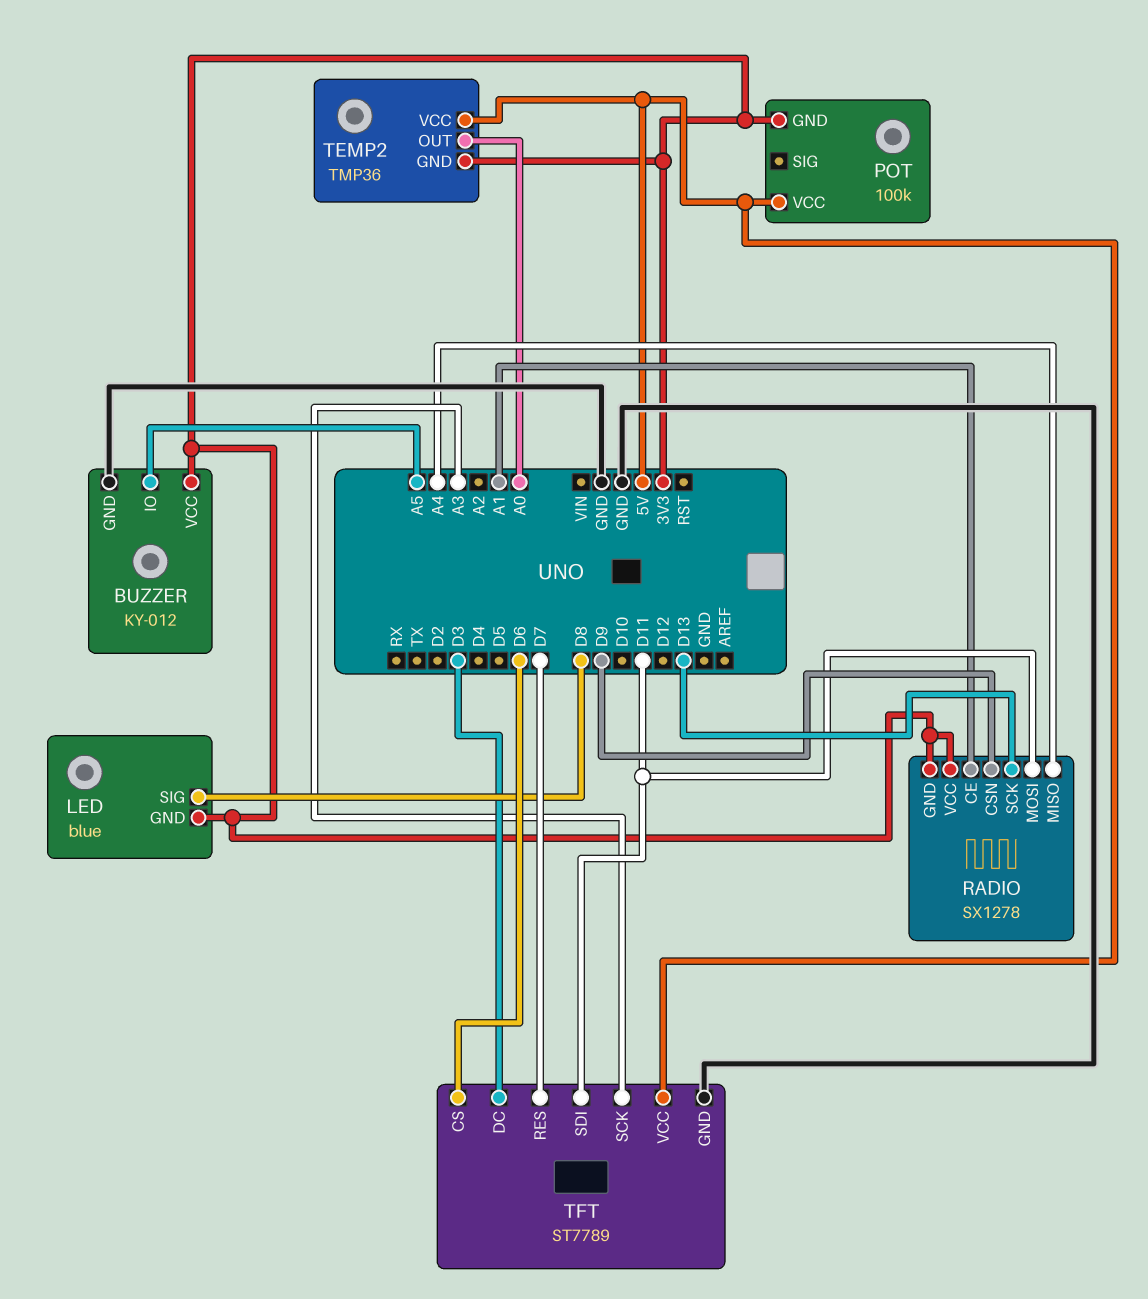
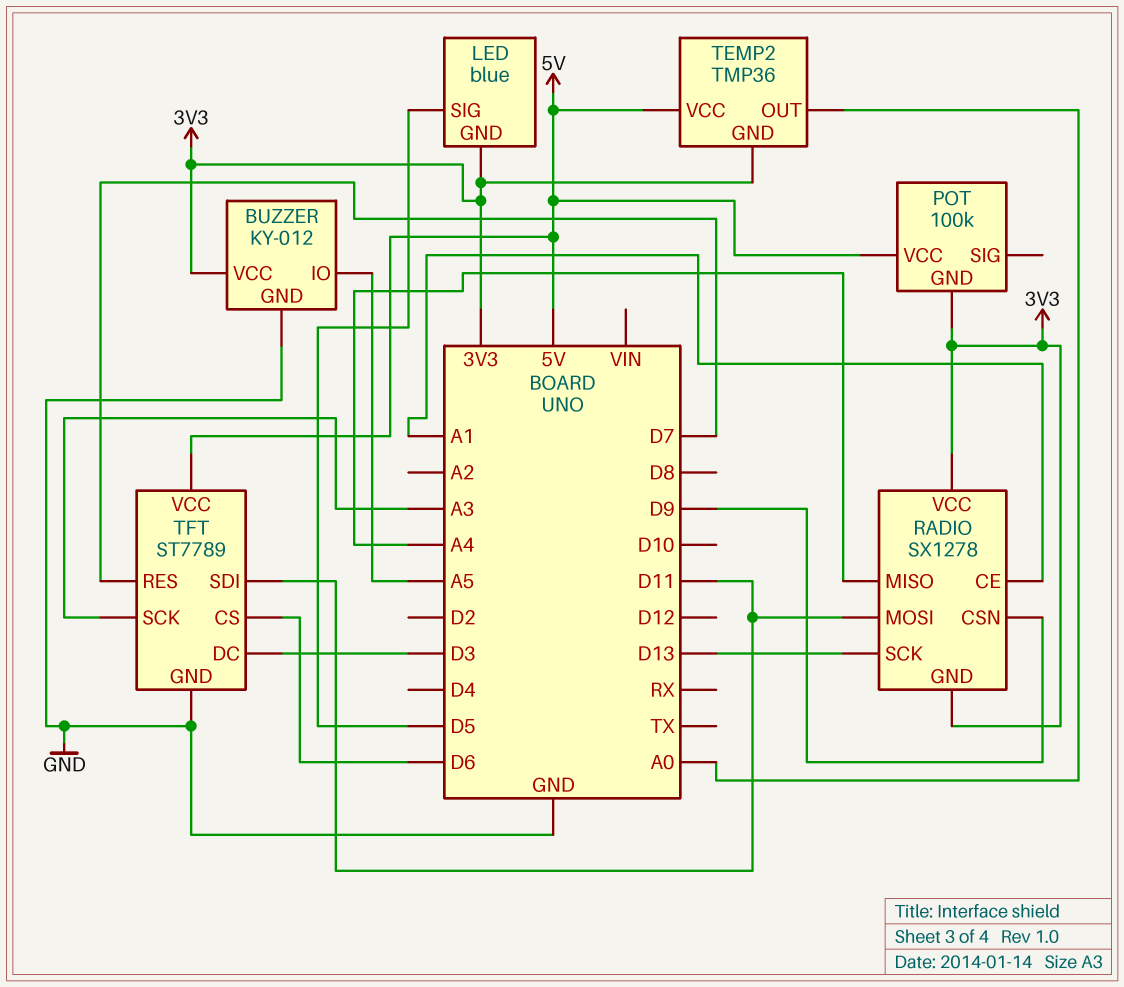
LED pin SIG: D8 -> D5

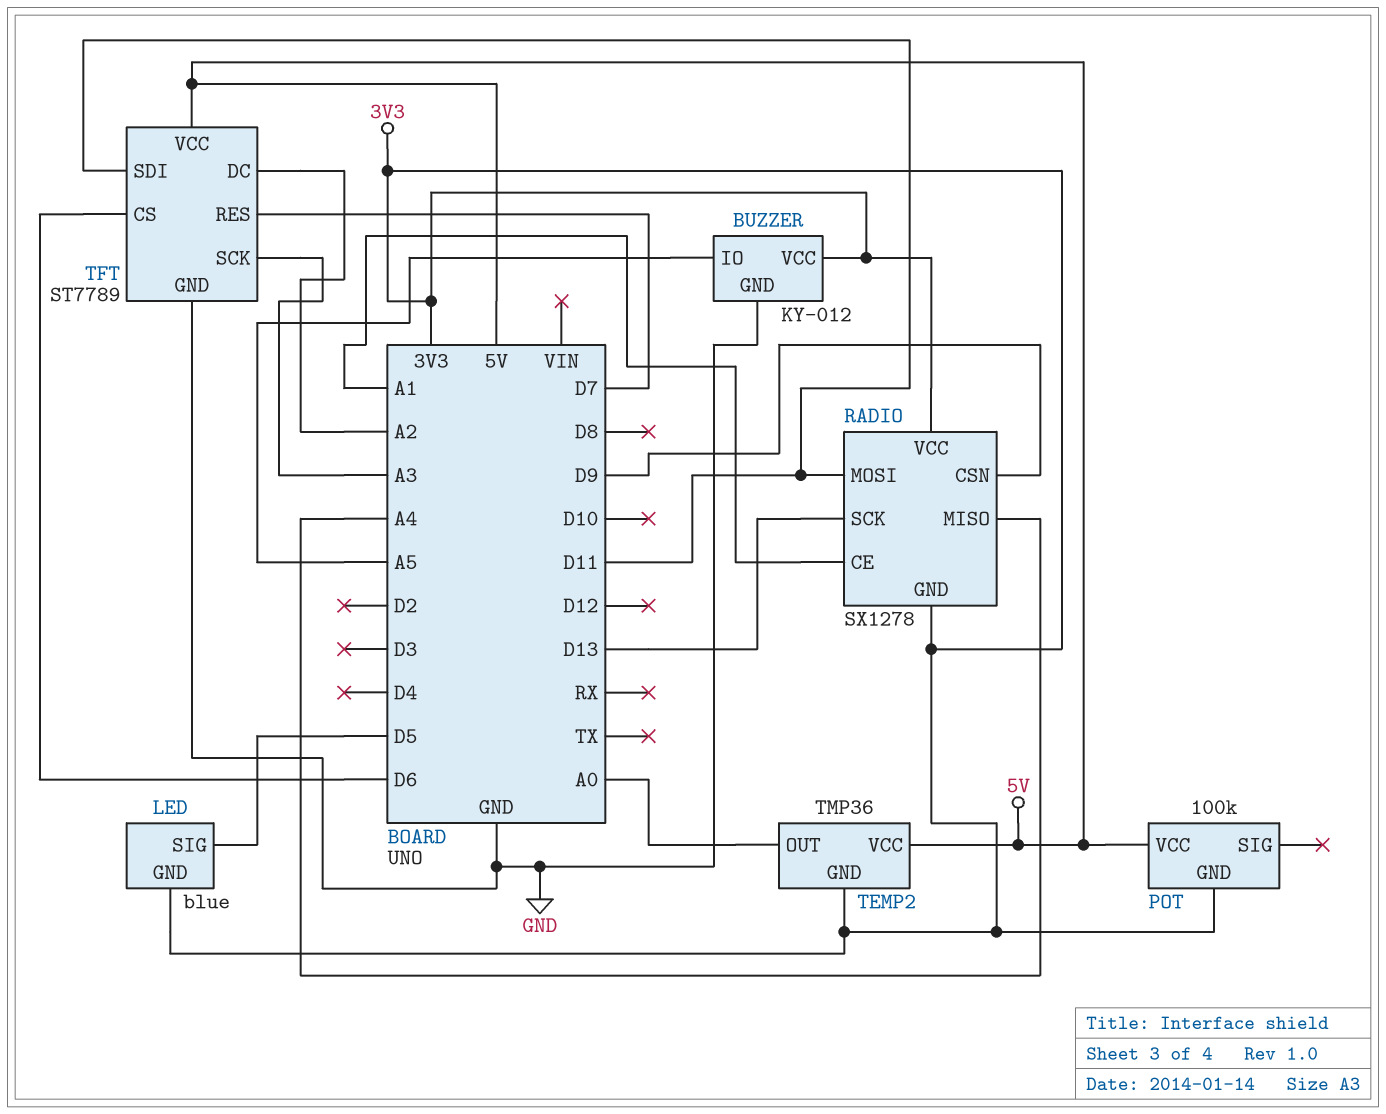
TFT pin DC: D3 -> A2

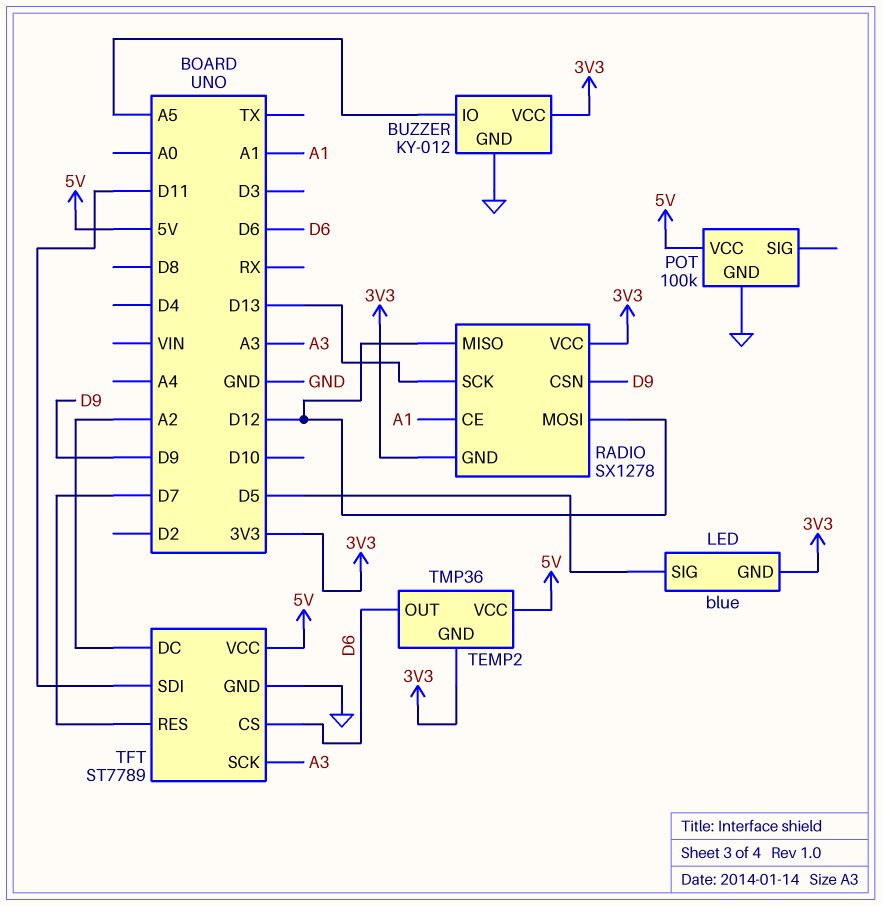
POT pin GND: 3V3 -> GND
RADIO pin MISO: A4 -> D12
RADIO pin MOSI: D11 -> D12
TEMP2 pin OUT: A0 -> D6

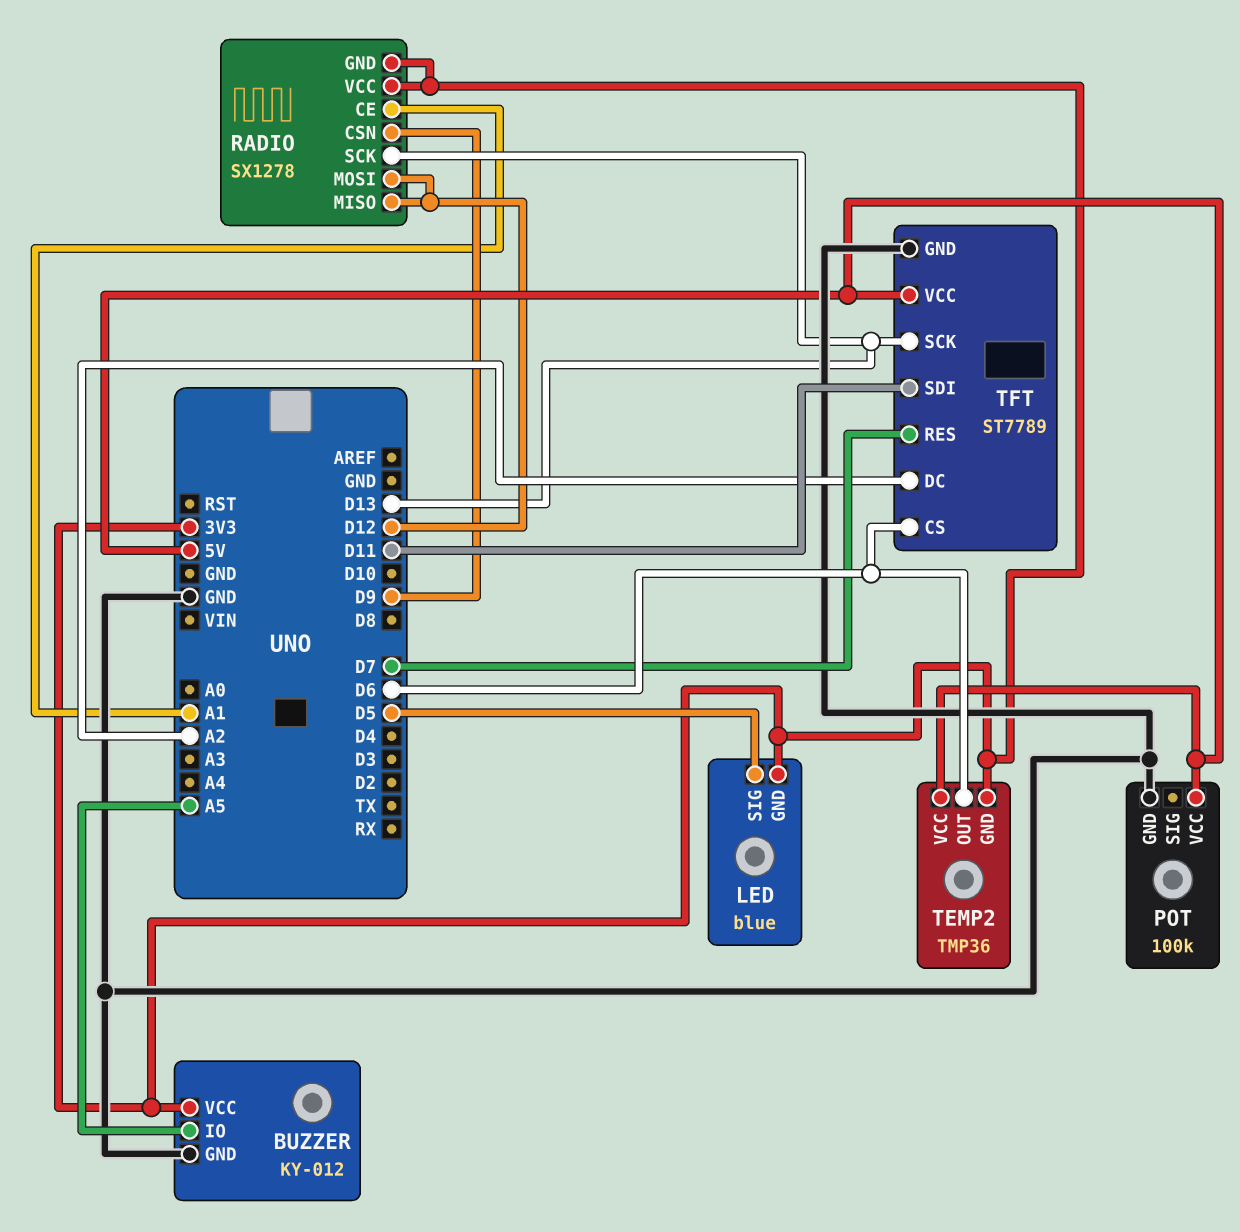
TFT pin SCK: A3 -> D13

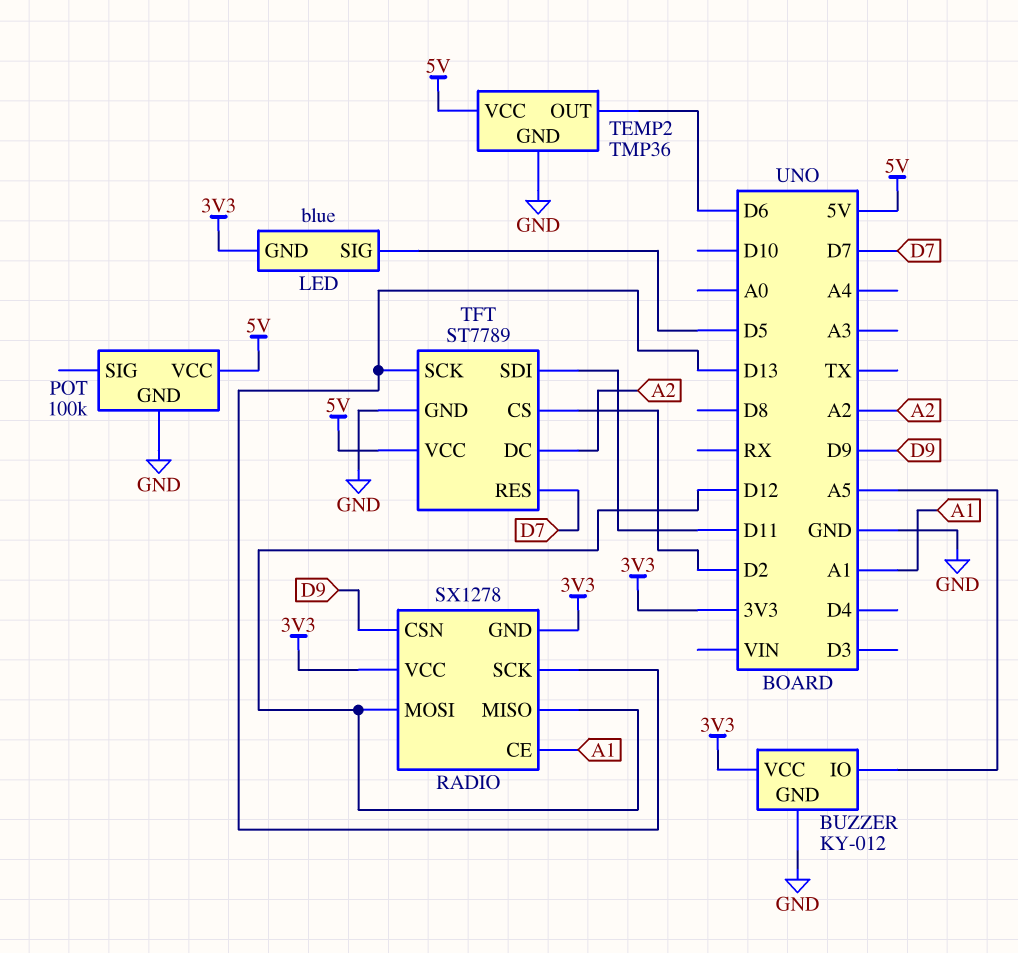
TEMP2 pin GND: 3V3 -> GND
TFT pin CS: D6 -> D2

